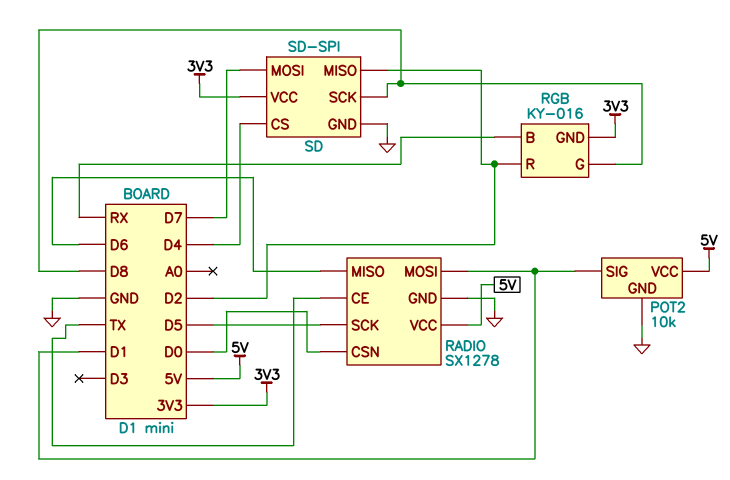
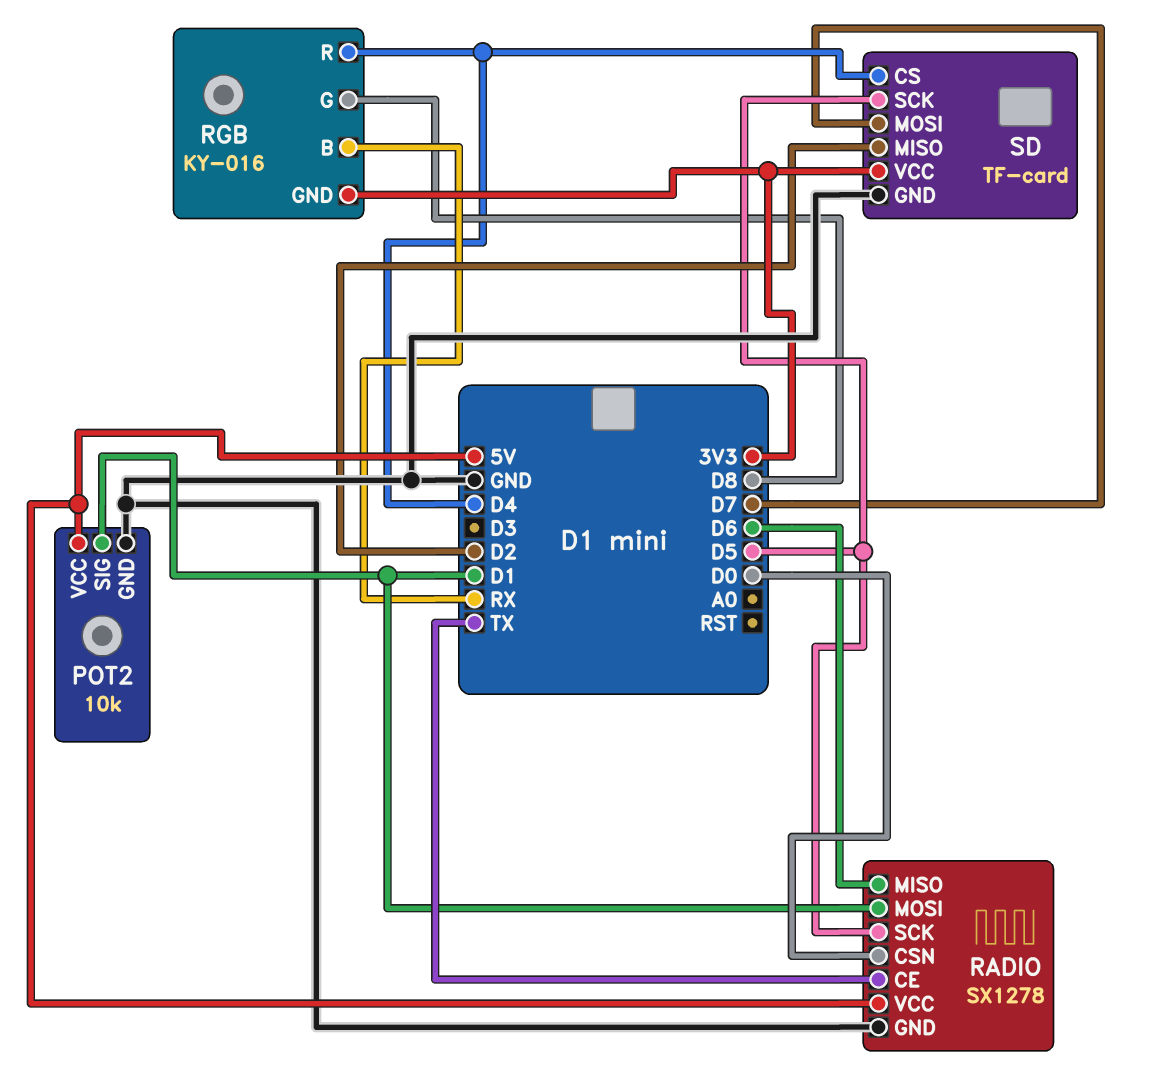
RGB pin R: D2 -> D4
SD: SD-SPI -> TF-card
SD pin SCK: D8 -> D5

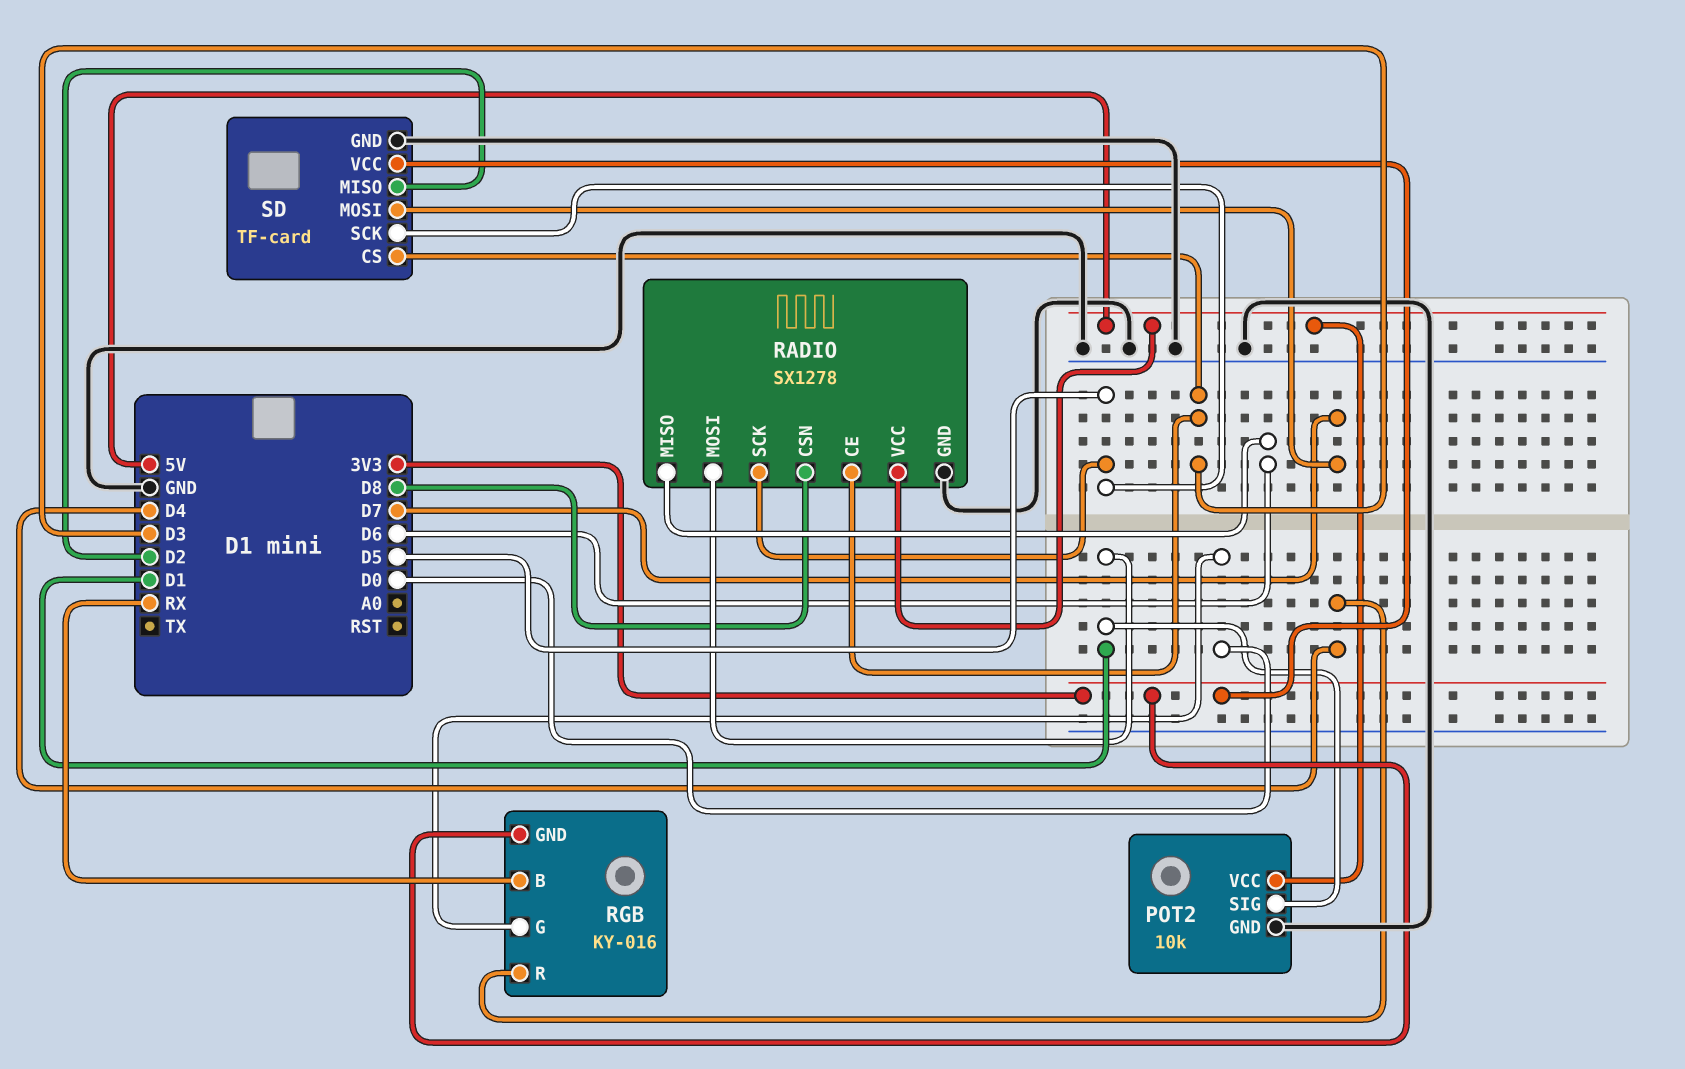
RADIO pin CE: TX -> D3
RADIO pin CSN: D0 -> D8
RGB pin G: D8 -> D0
SD pin CS: D4 -> D3

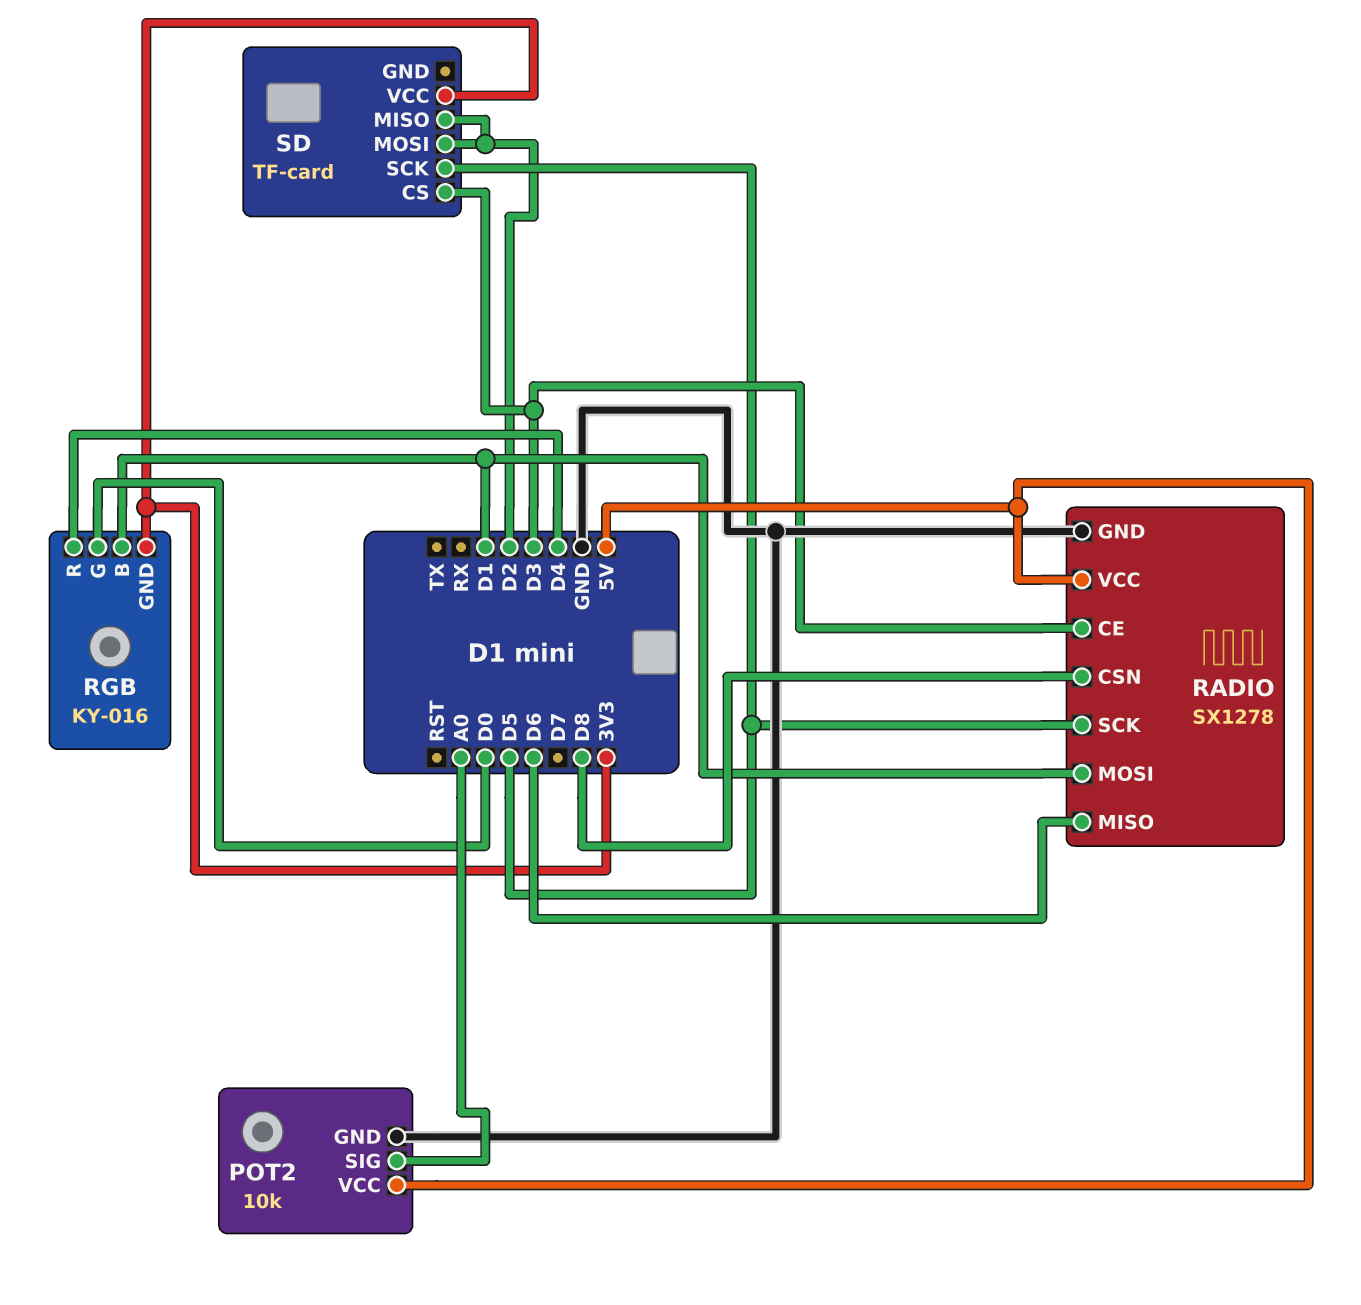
POT2 pin SIG: D1 -> A0
RGB pin B: RX -> D1
SD pin GND: GND -> none
SD pin MOSI: D7 -> D2

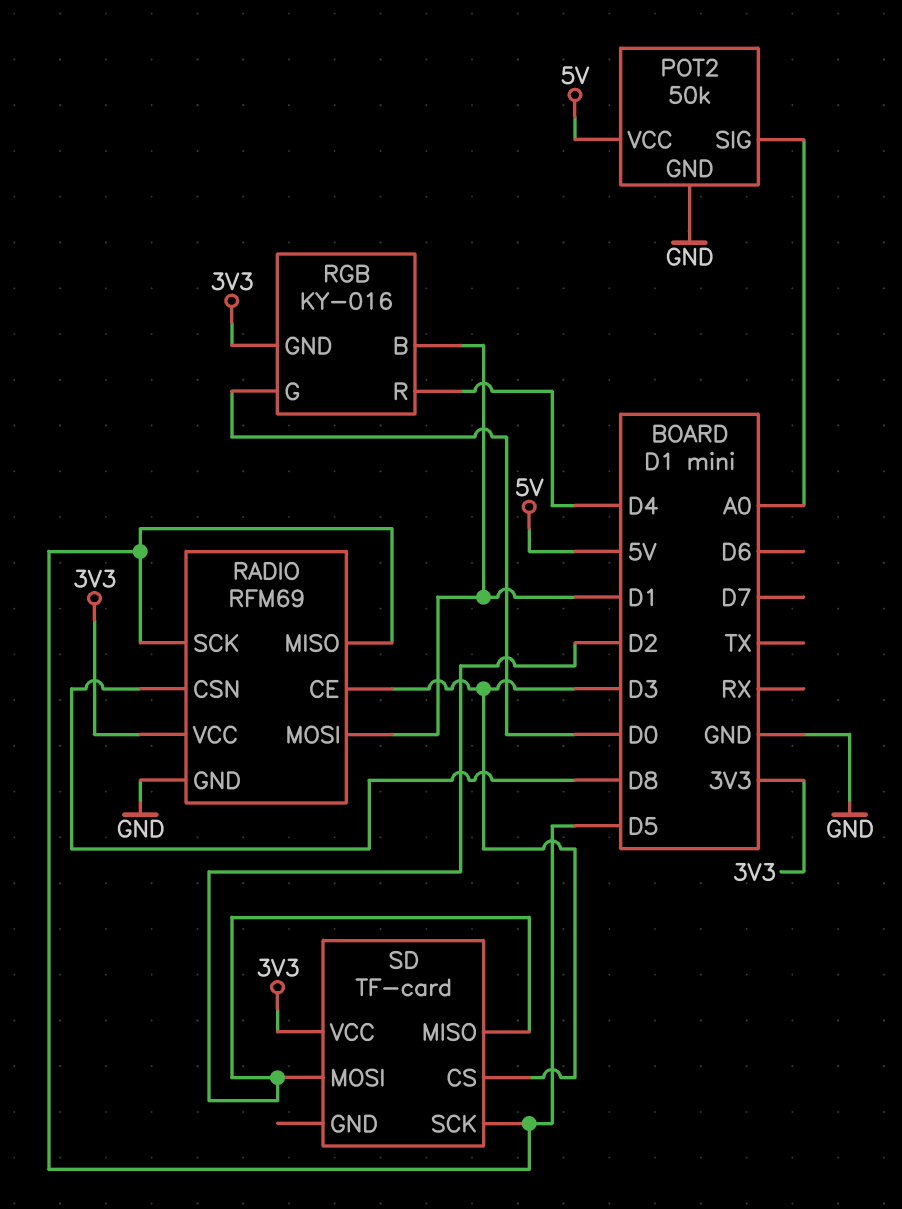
POT2: 10k -> 50k
RADIO: SX1278 -> RFM69
RADIO pin MISO: D6 -> D5
RADIO pin VCC: 5V -> 3V3

